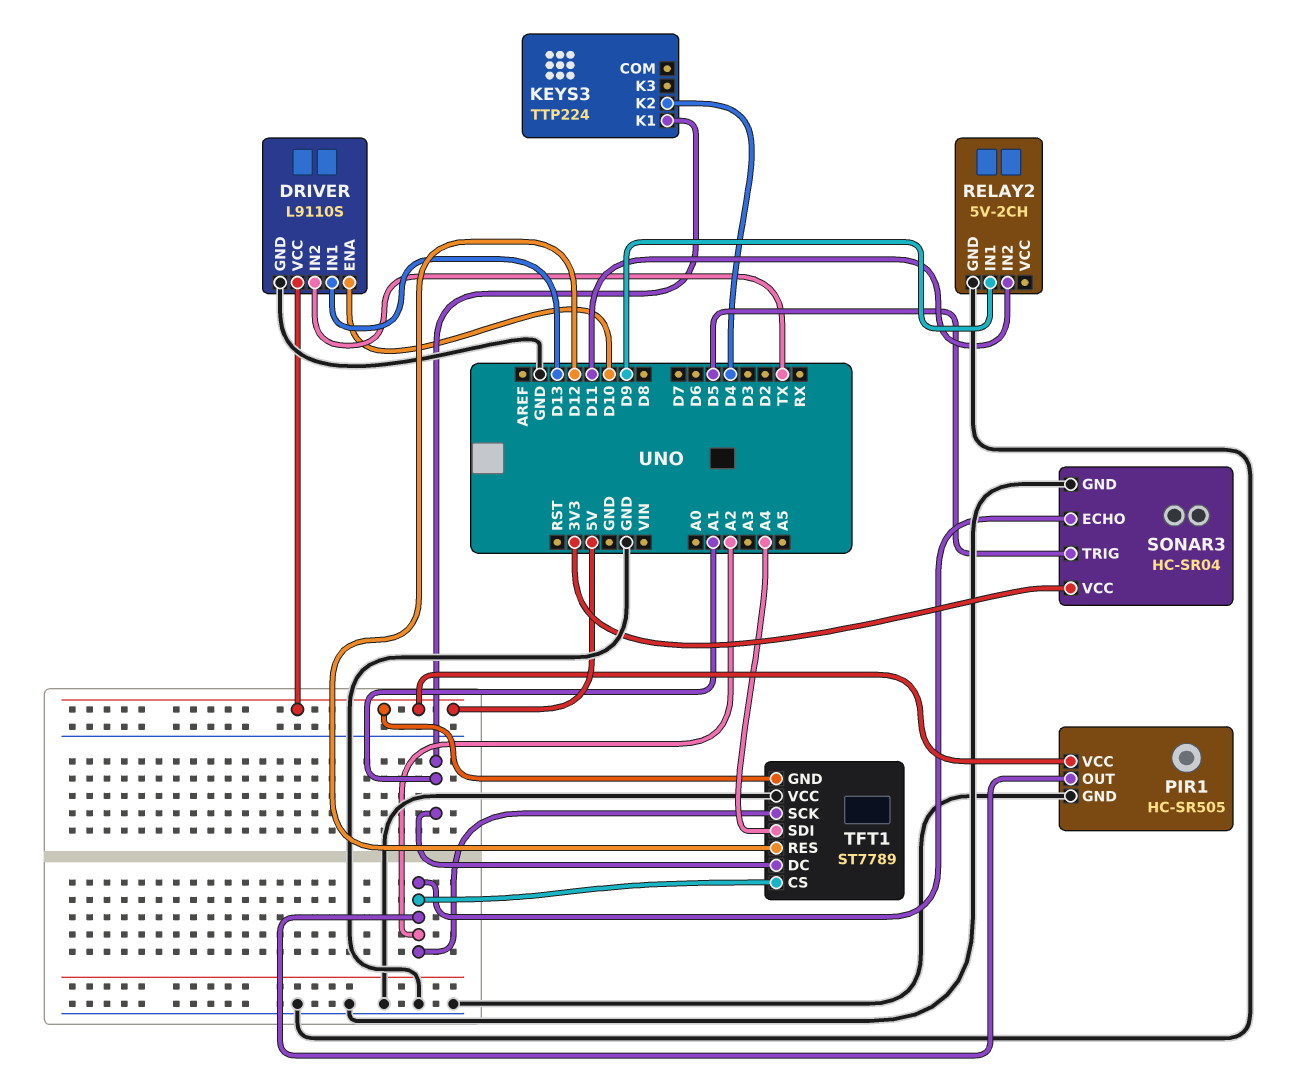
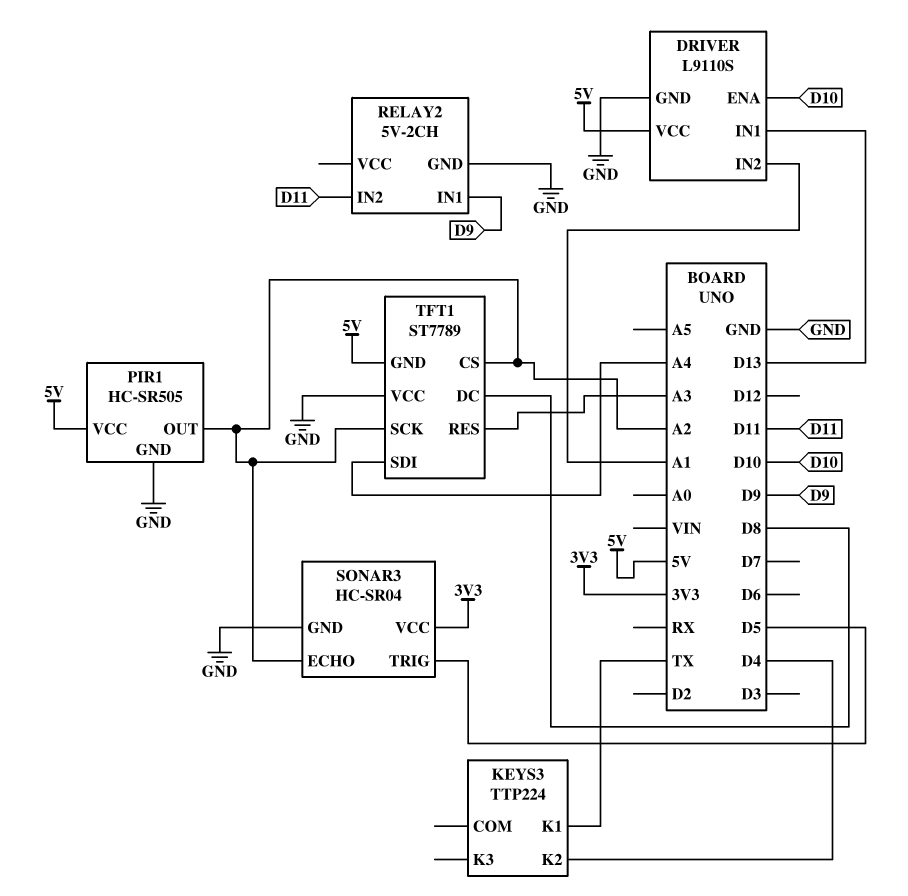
DRIVER pin IN2: TX -> A1
KEYS3 pin K1: A1 -> TX
TFT1 pin DC: A1 -> D8
TFT1 pin RES: D12 -> A3

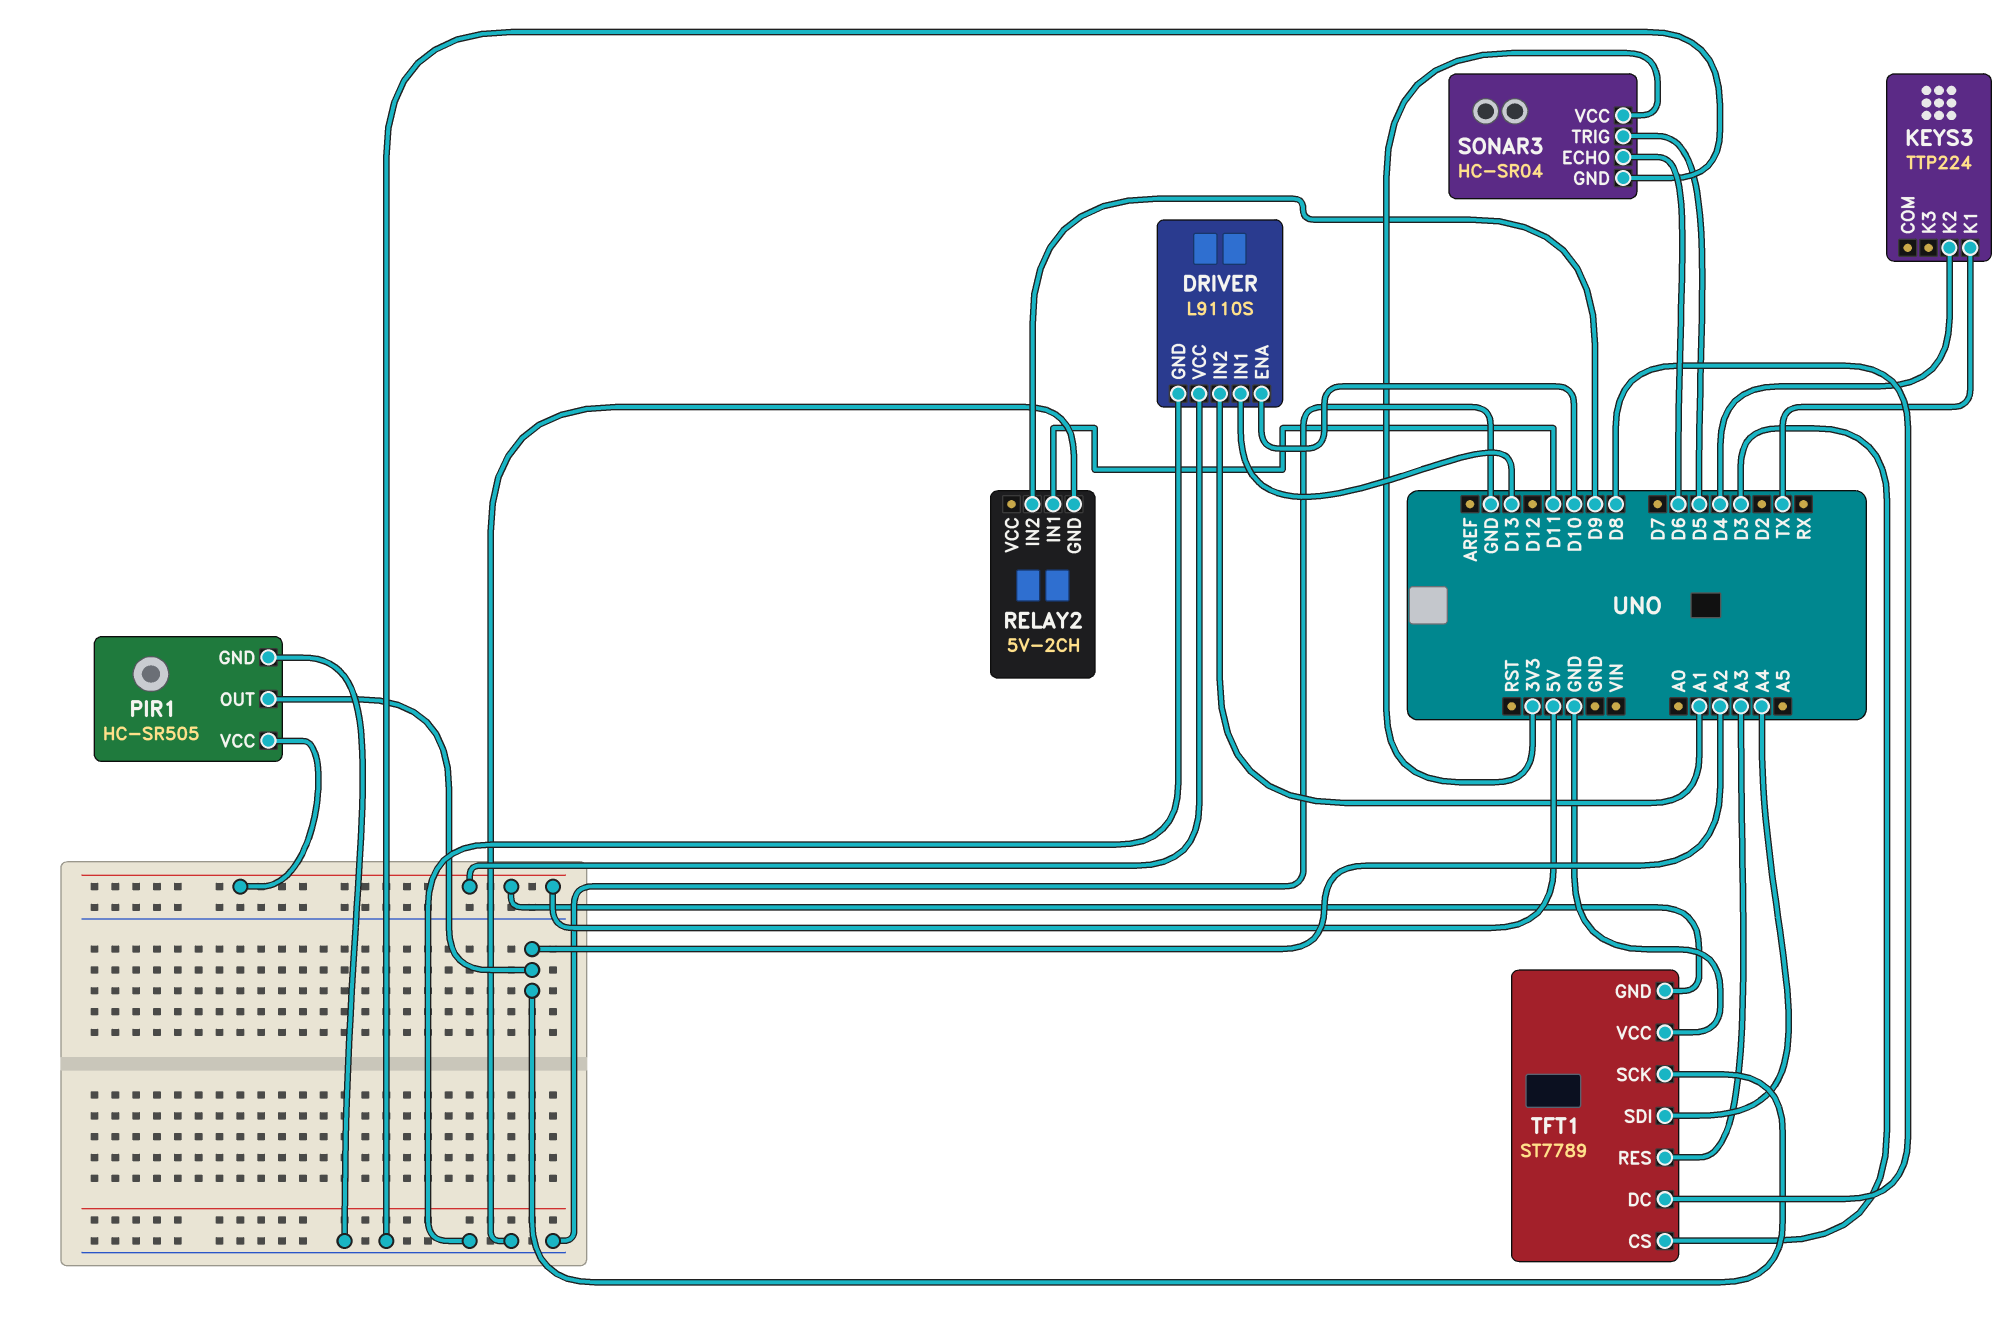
RELAY2 pin IN1: D9 -> D11
RELAY2 pin IN2: D11 -> D9
SONAR3 pin ECHO: A2 -> D6
TFT1 pin CS: A2 -> D3

